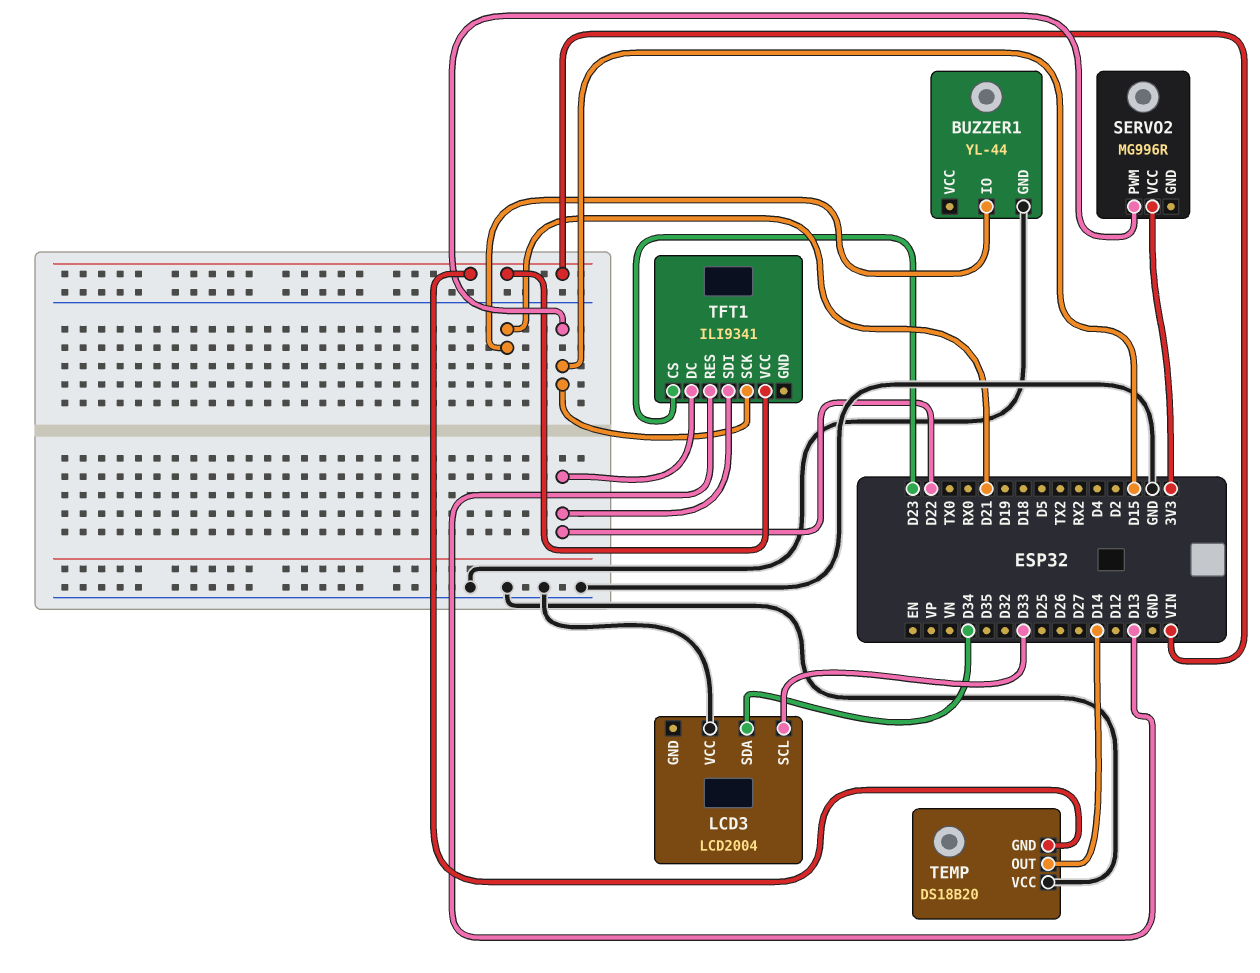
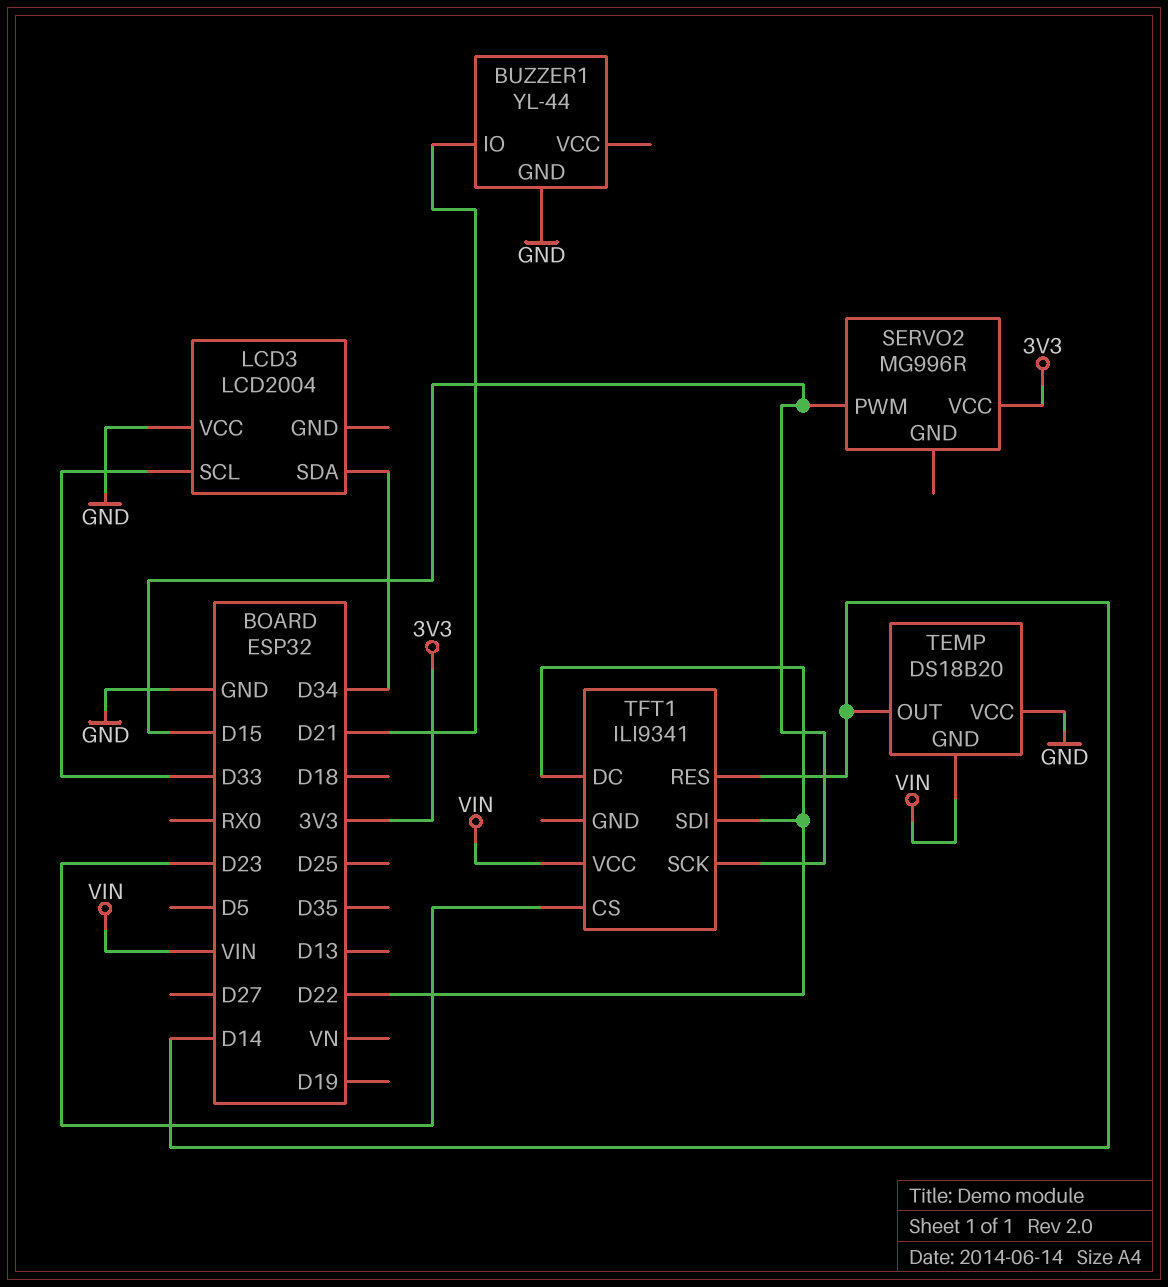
TFT1 pin RES: D13 -> D14

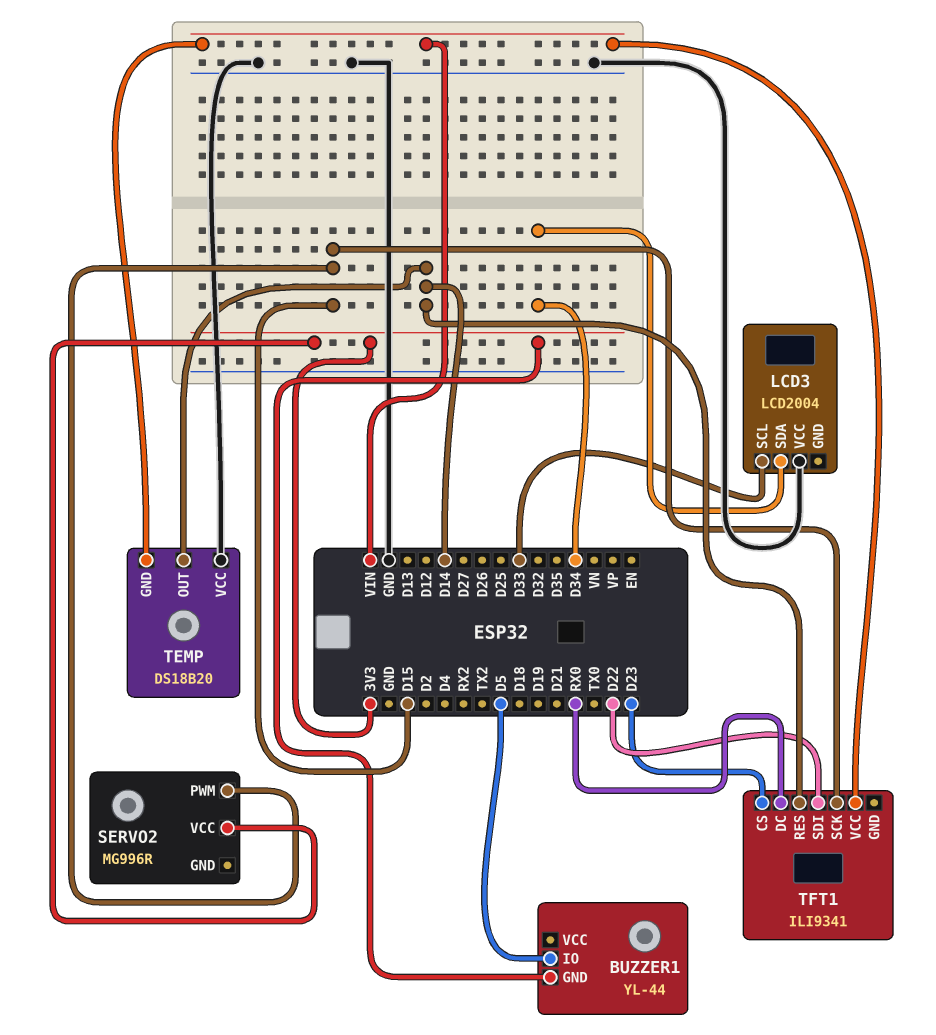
BUZZER1 pin GND: GND -> 3V3
BUZZER1 pin IO: D21 -> D5
TFT1 pin DC: D22 -> RX0

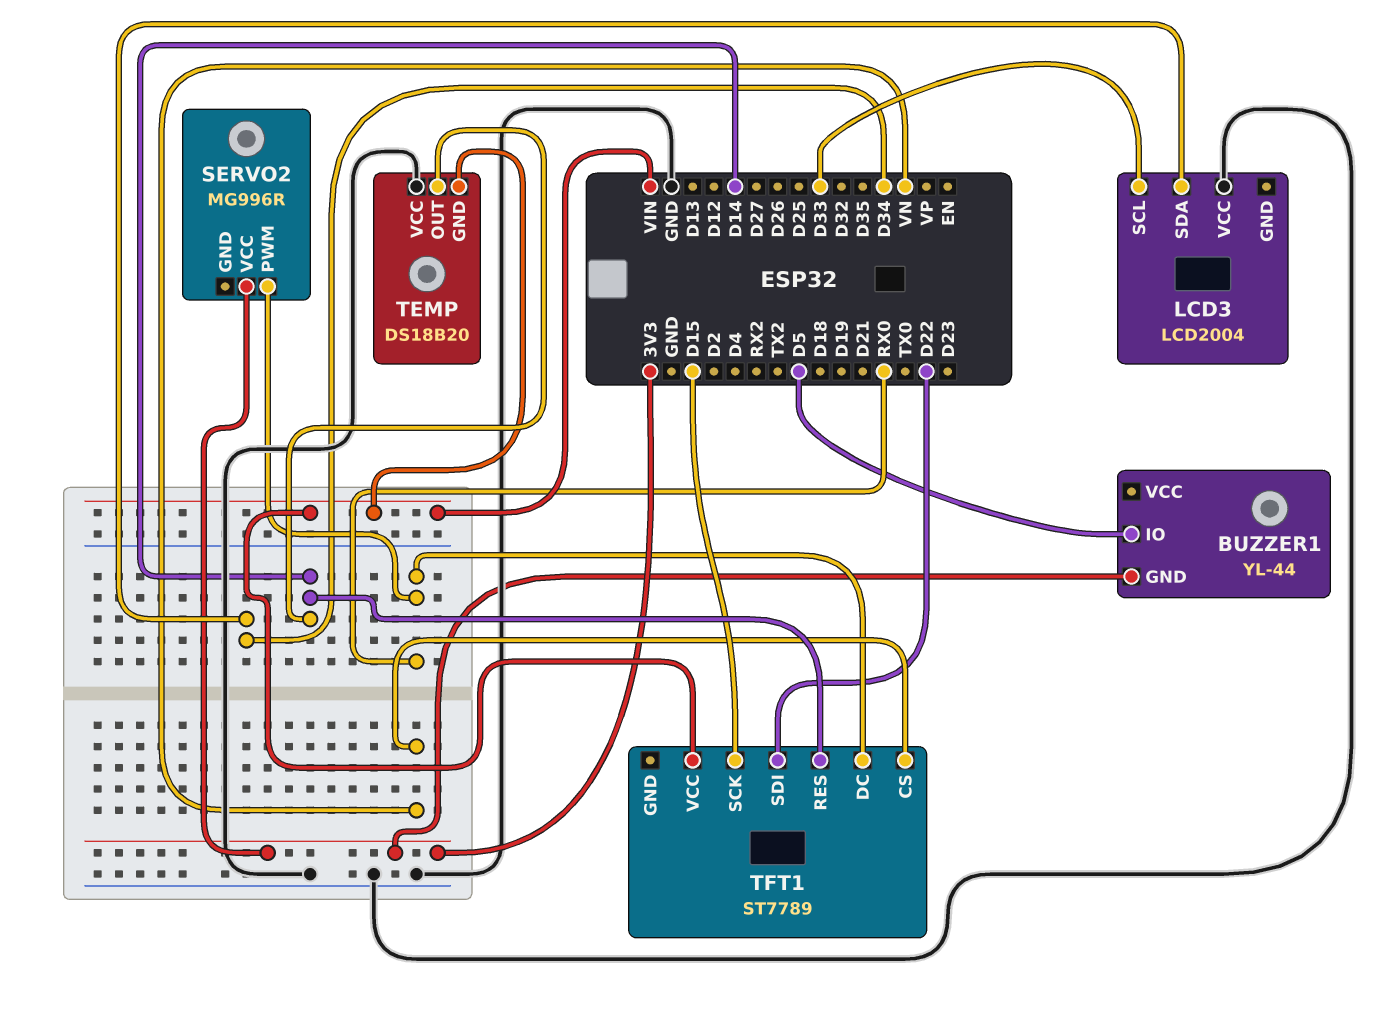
SERVO2 pin PWM: D15 -> RX0
TFT1: ILI9341 -> ST7789
TFT1 pin CS: D23 -> VN

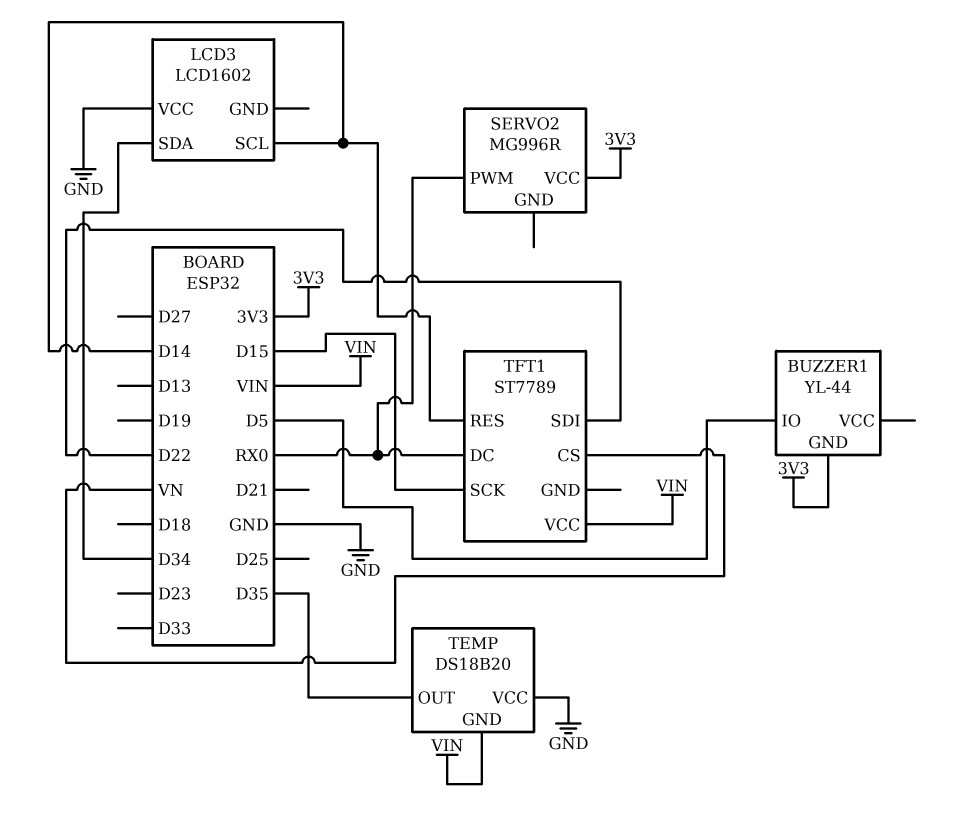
LCD3: LCD2004 -> LCD1602
LCD3 pin SCL: D33 -> D14
TEMP pin OUT: D14 -> D35

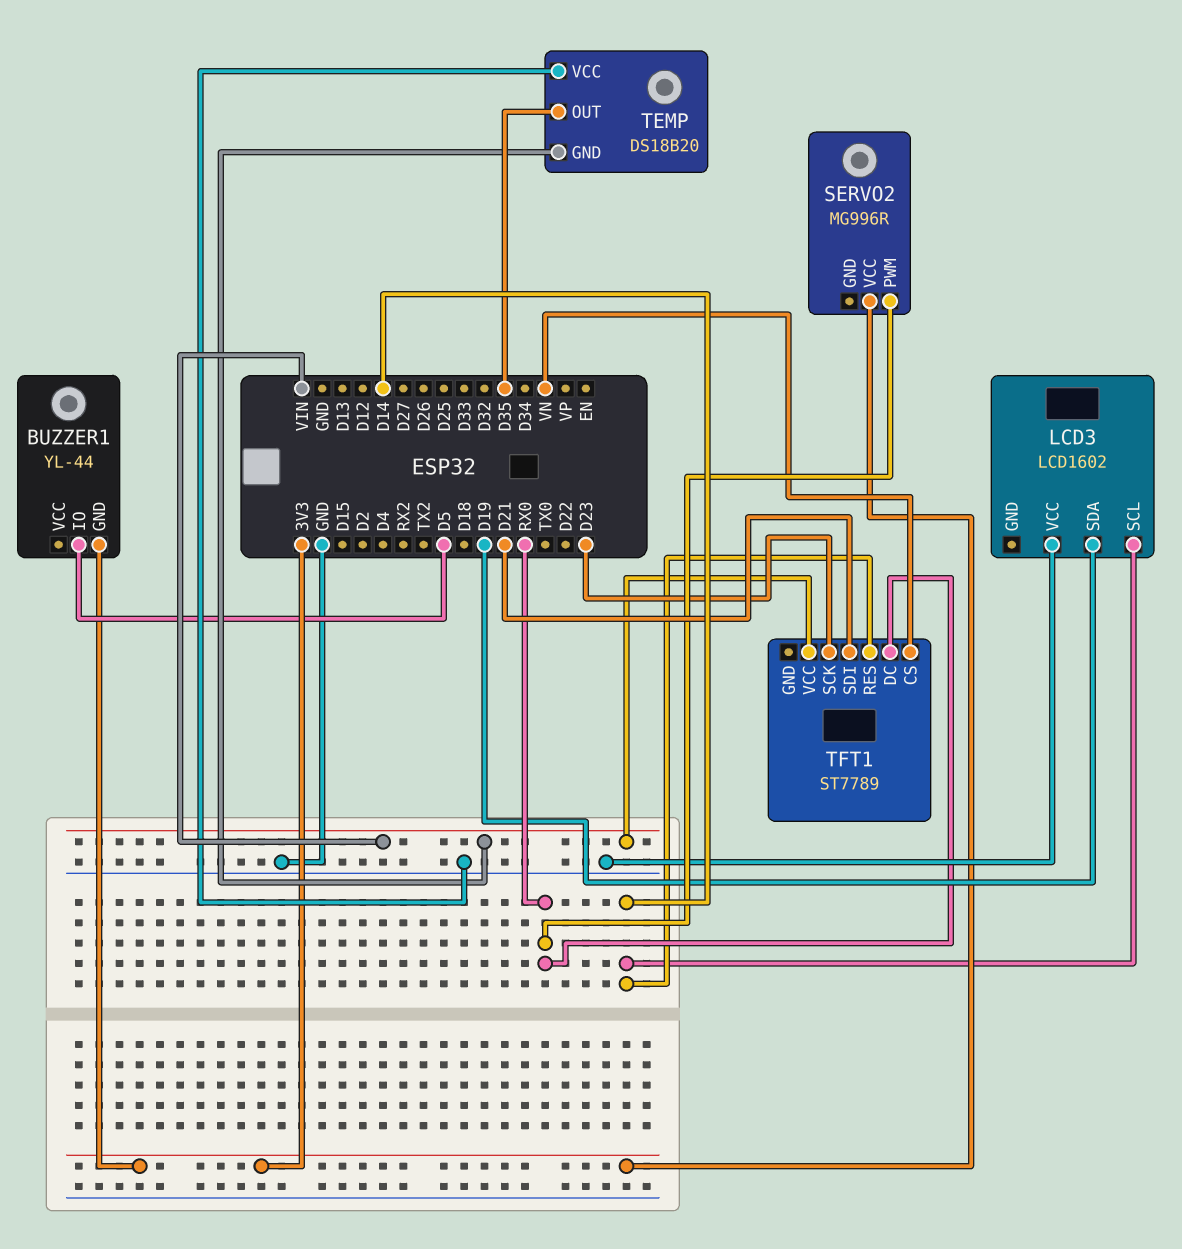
LCD3 pin SDA: D34 -> D19
TFT1 pin SCK: D15 -> D23
TFT1 pin SDI: D22 -> D21

